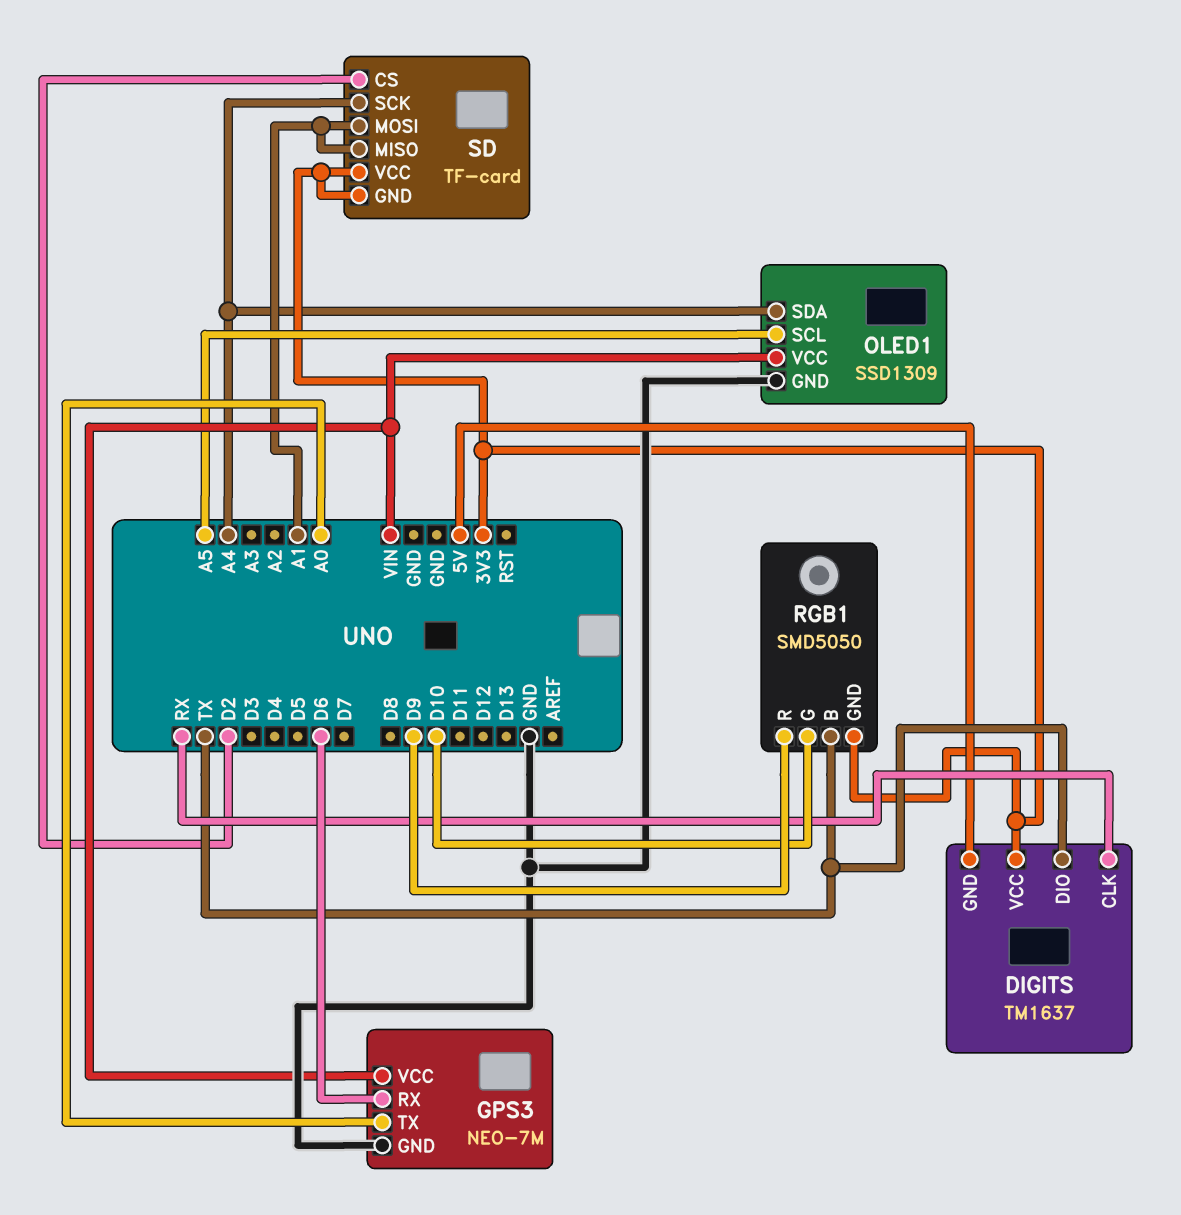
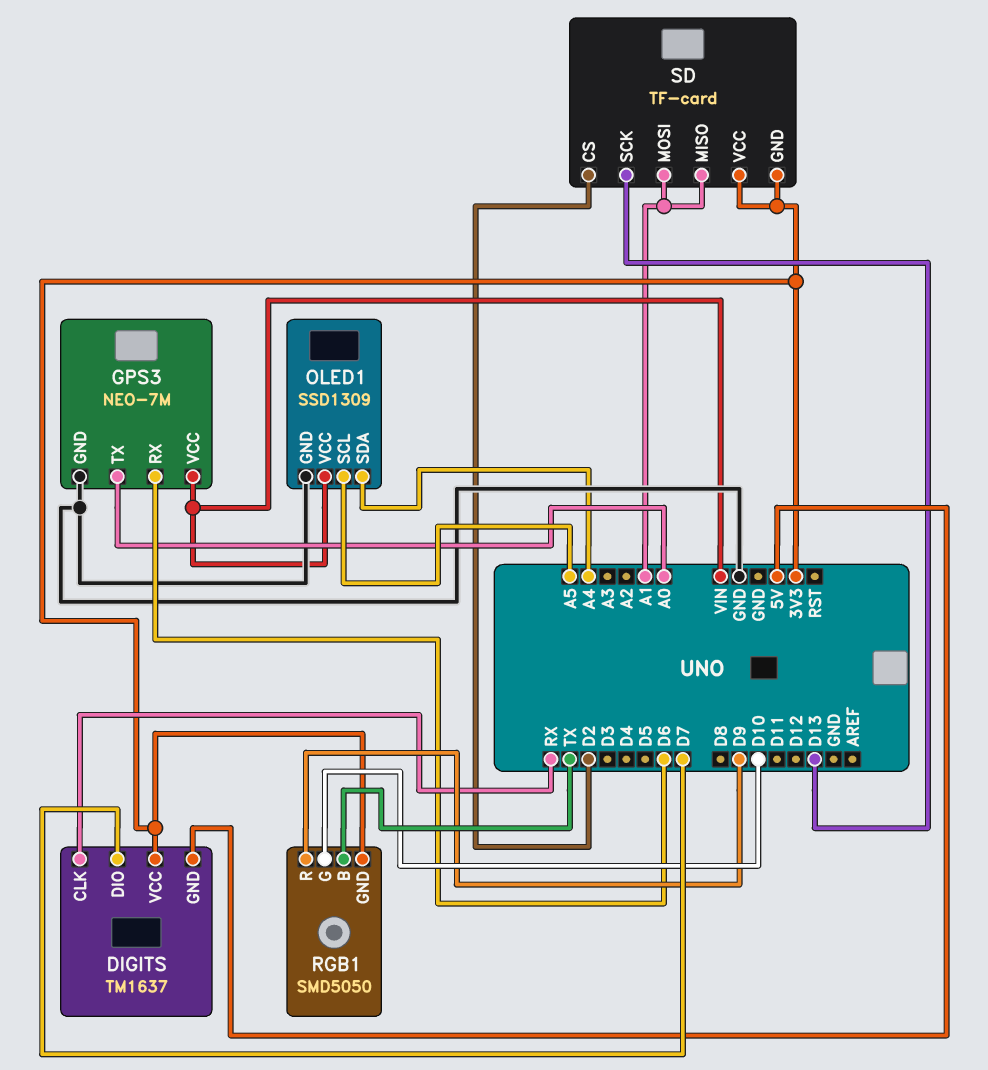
DIGITS pin DIO: TX -> D7
SD pin SCK: A4 -> D13

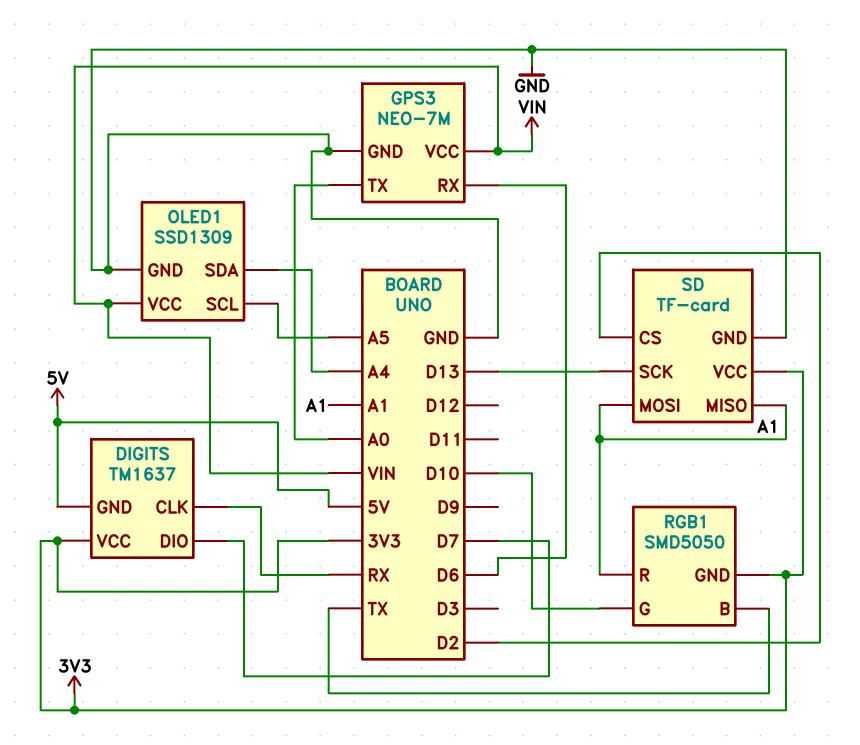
RGB1 pin R: D9 -> A1
SD pin GND: 3V3 -> GND

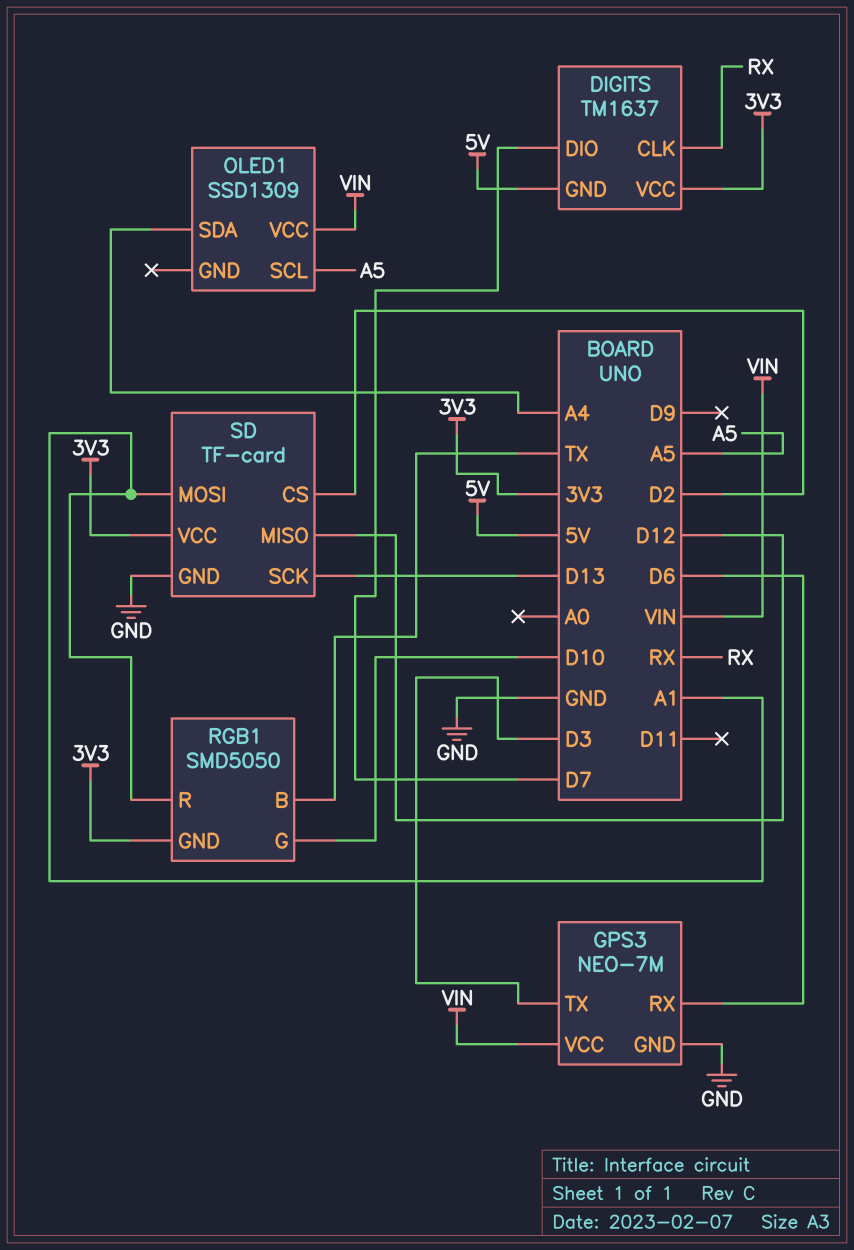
GPS3 pin TX: A0 -> D3
OLED1 pin GND: GND -> none
SD pin MISO: A1 -> D12

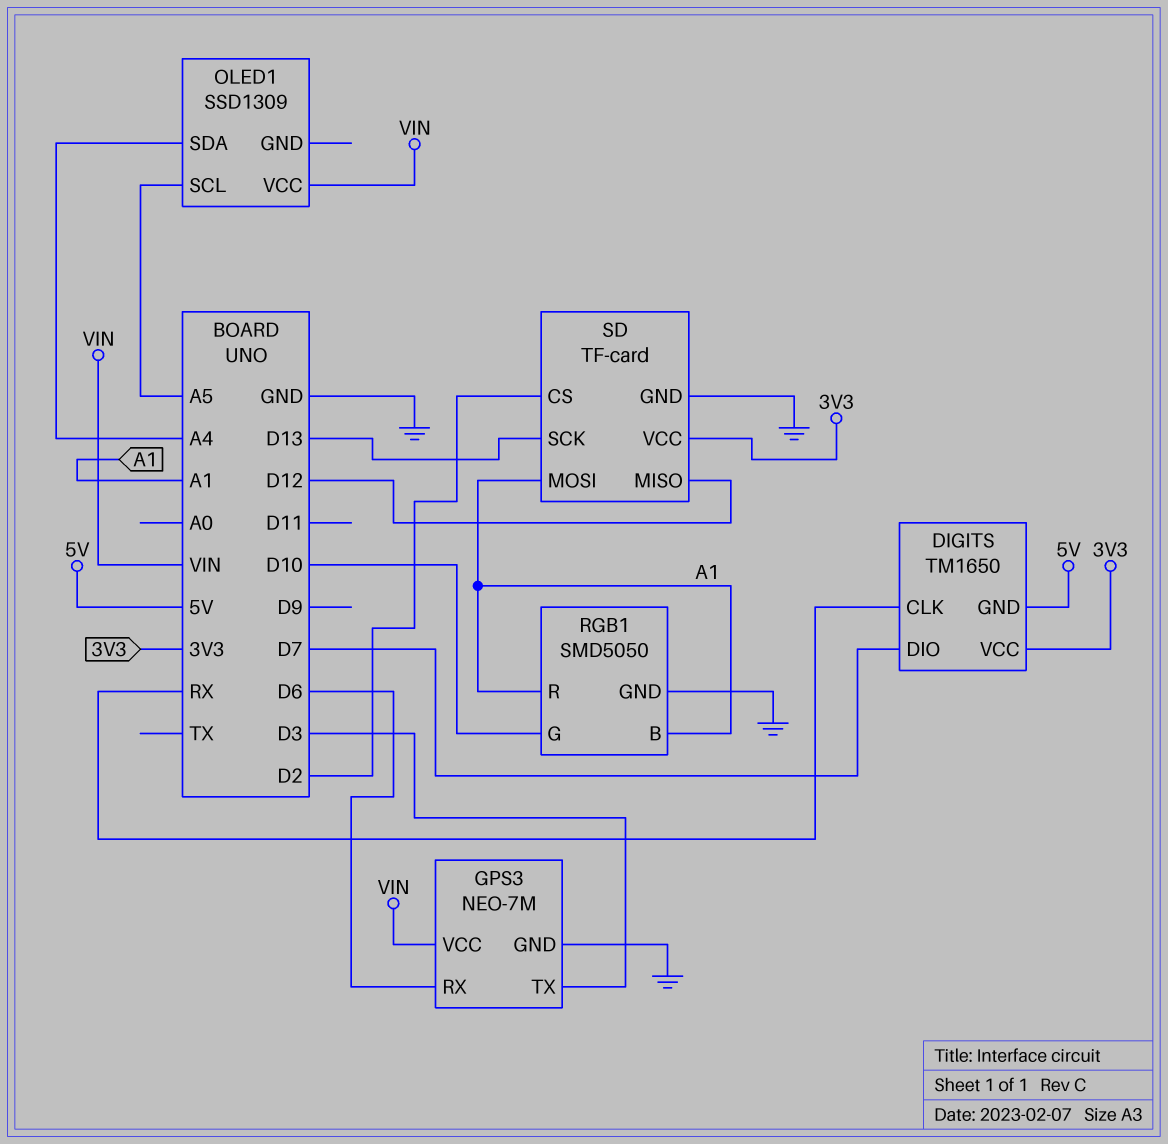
DIGITS: TM1637 -> TM1650
RGB1 pin B: TX -> A1
RGB1 pin GND: 3V3 -> GND

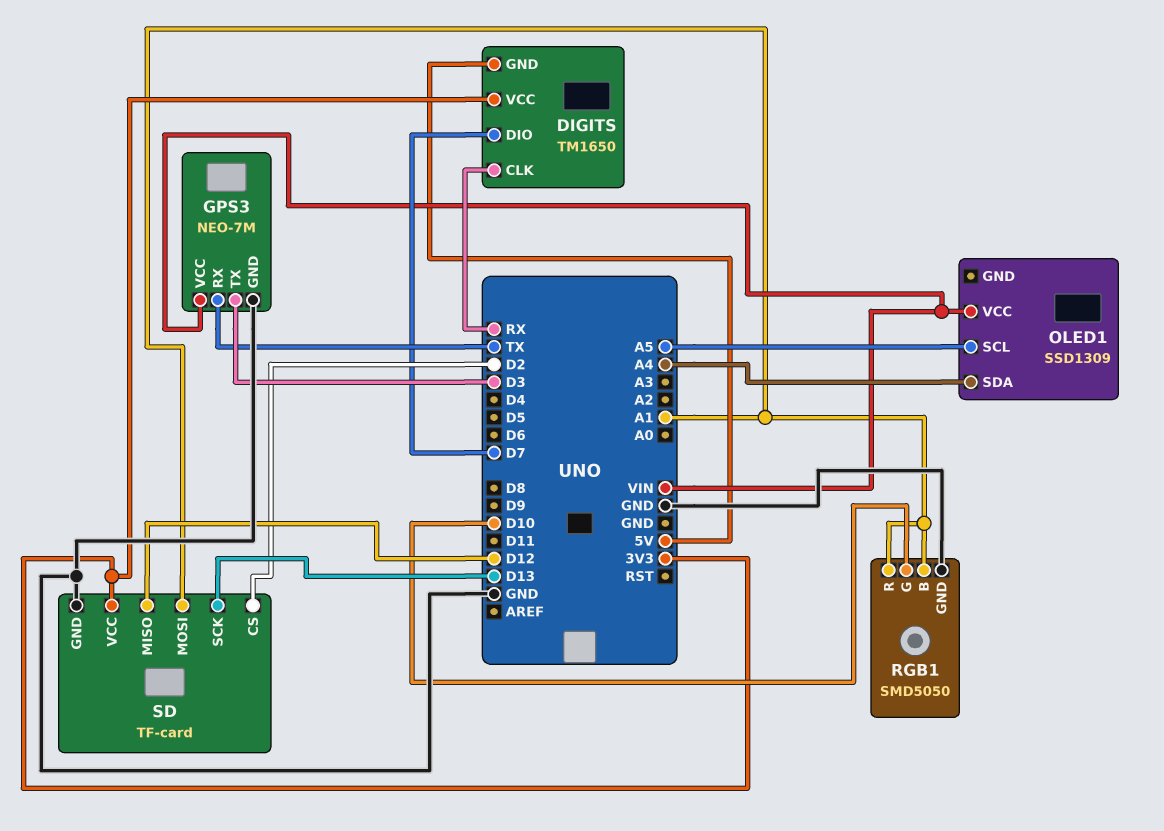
GPS3 pin RX: D6 -> TX

